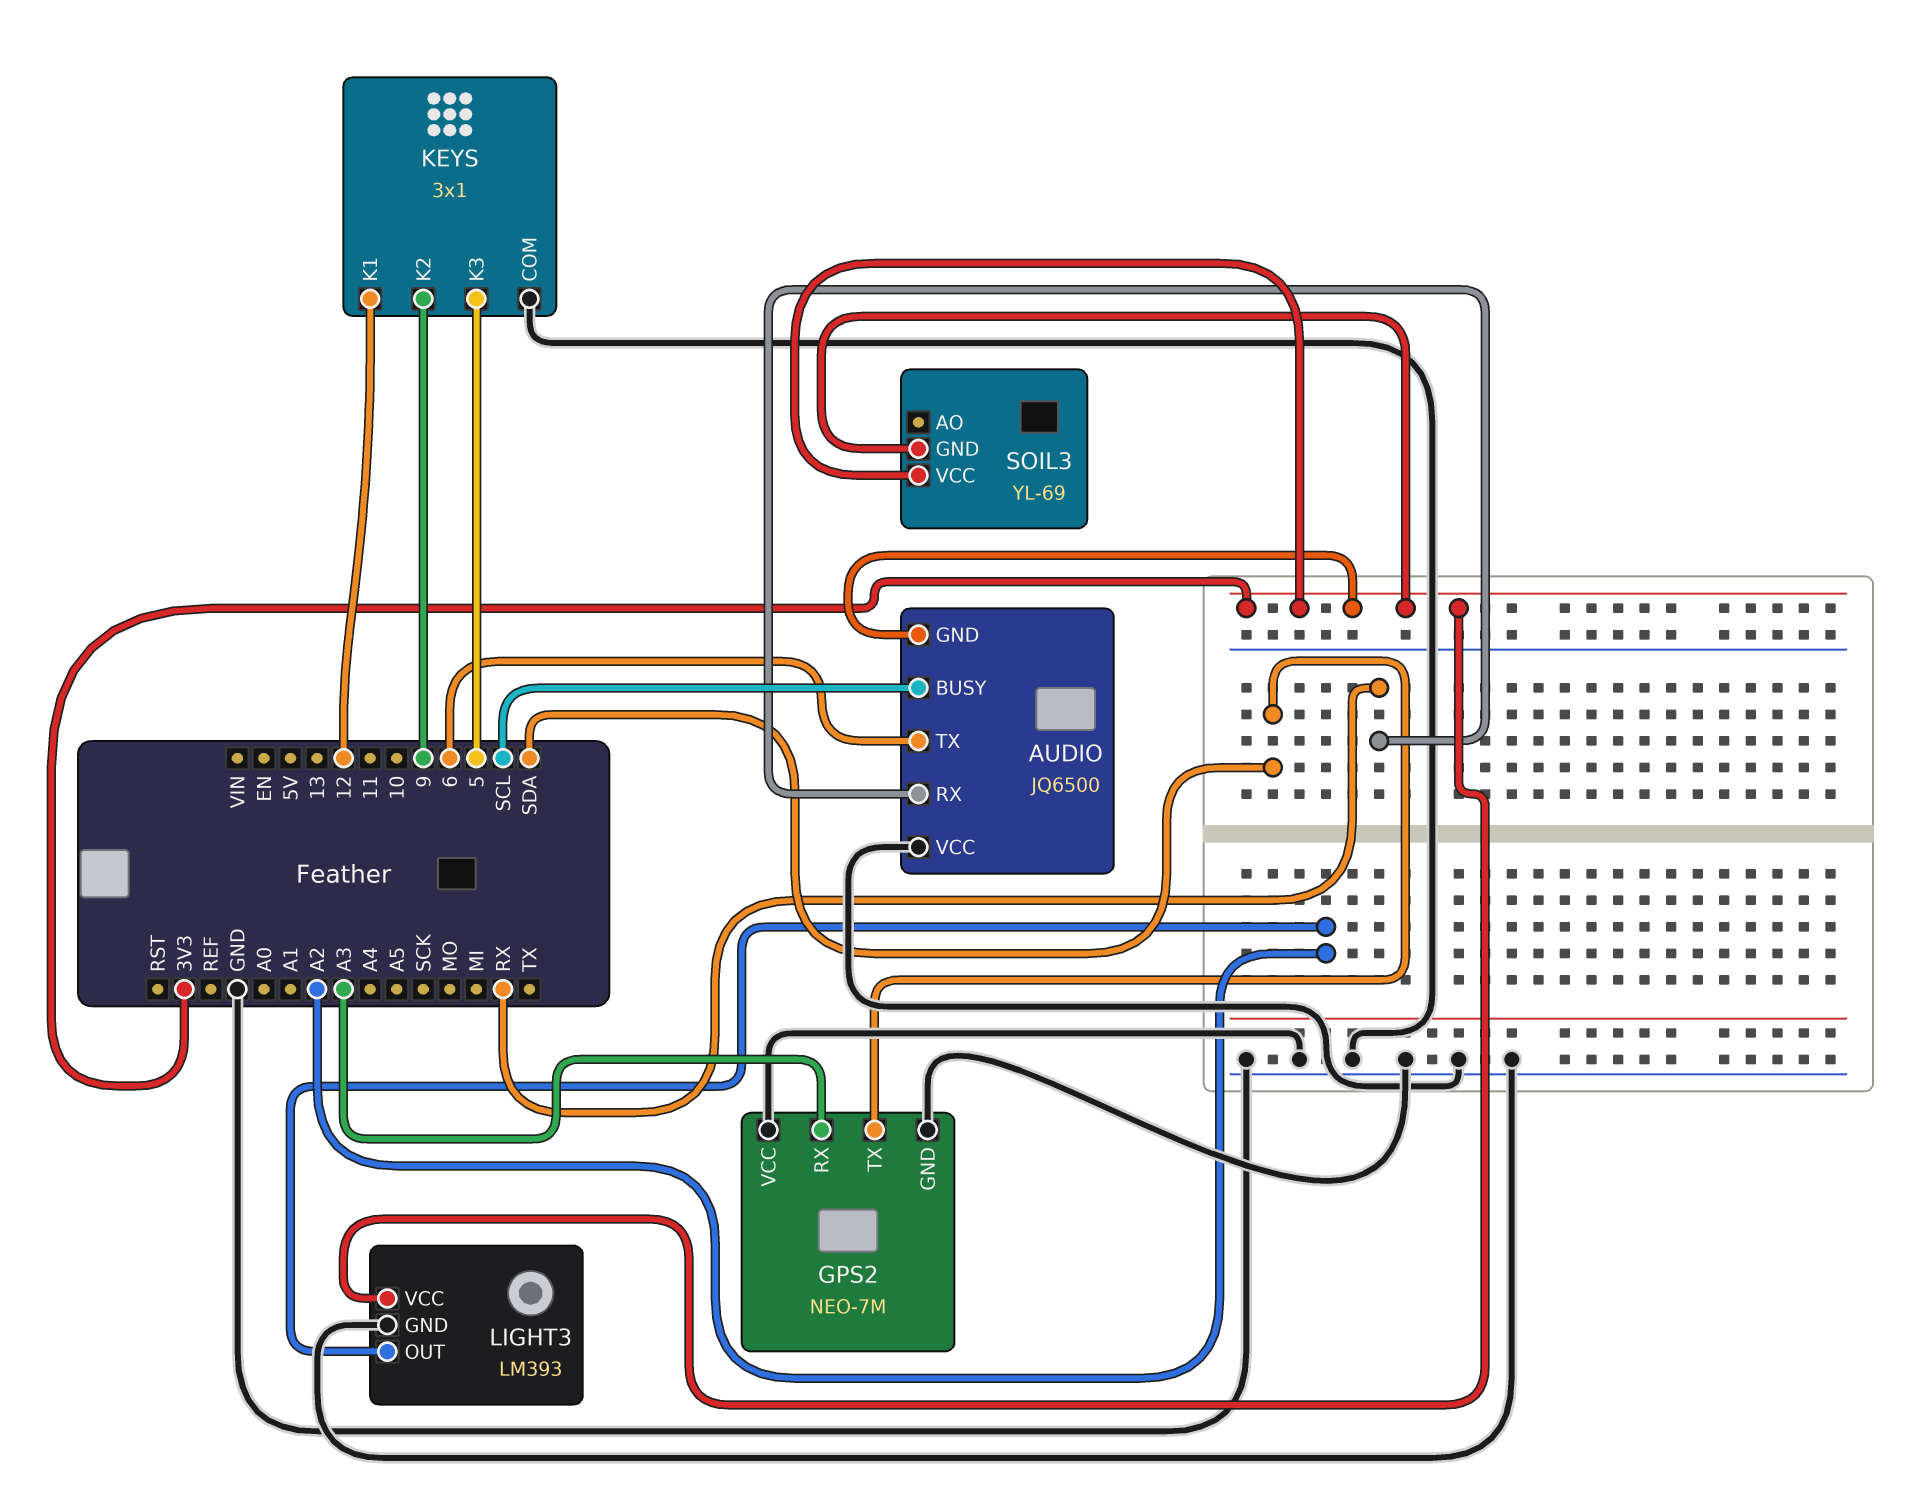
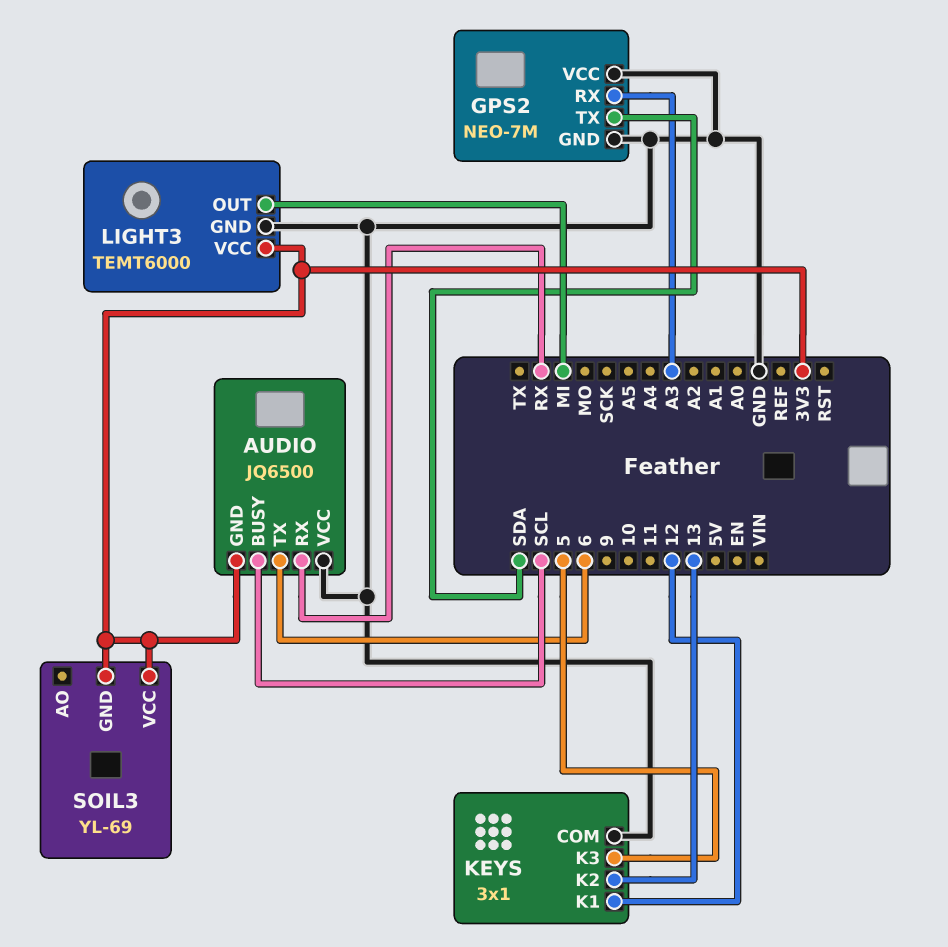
KEYS pin K2: 9 -> 13
LIGHT3: LM393 -> TEMT6000
LIGHT3 pin OUT: A2 -> MI

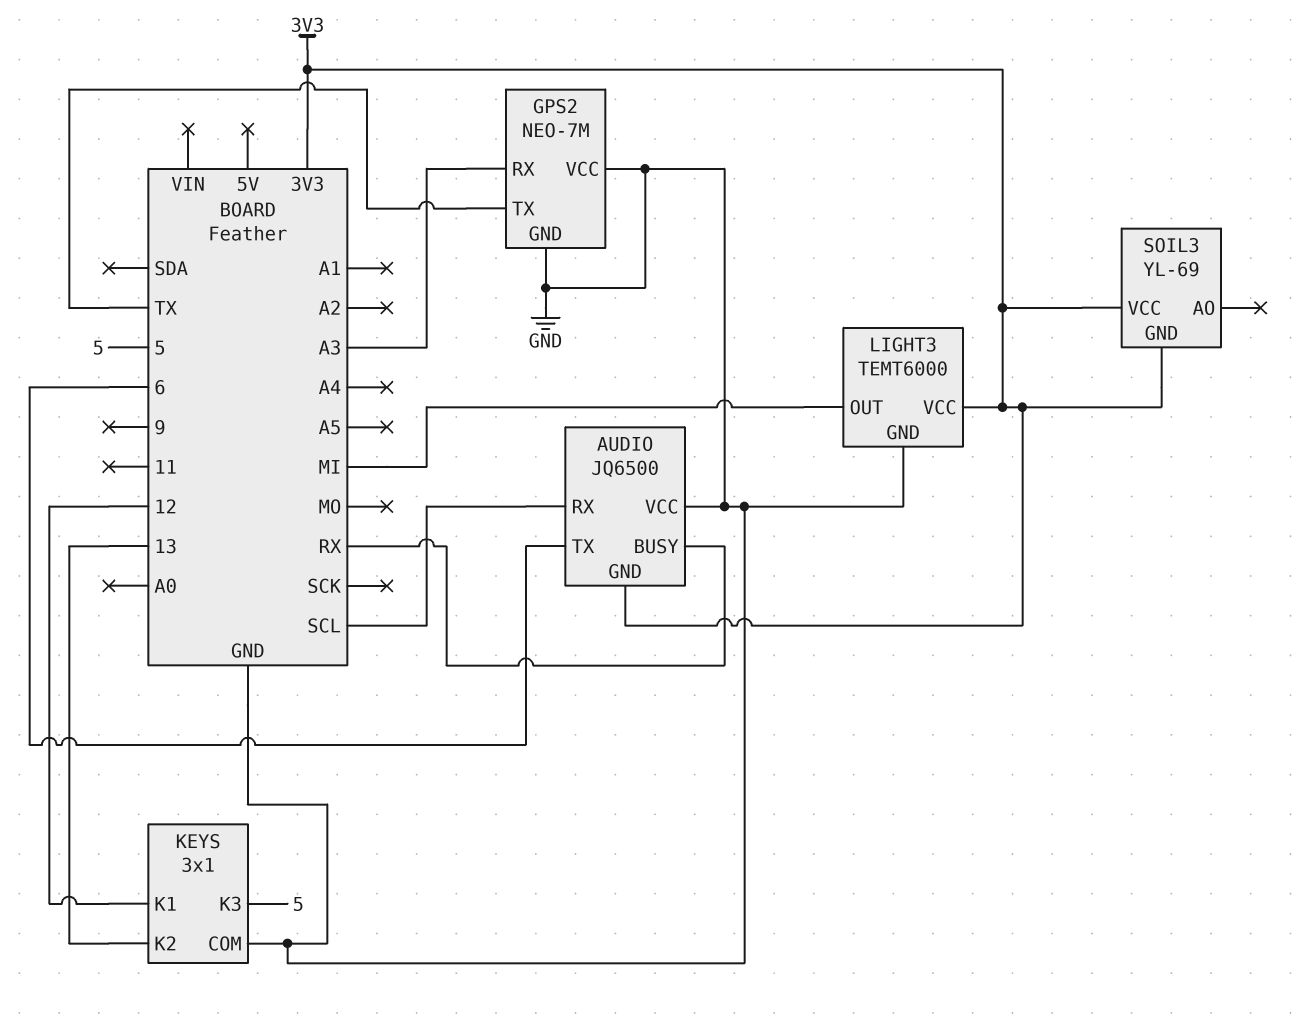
AUDIO pin BUSY: SCL -> RX
AUDIO pin RX: RX -> SCL
GPS2 pin TX: SDA -> TX

